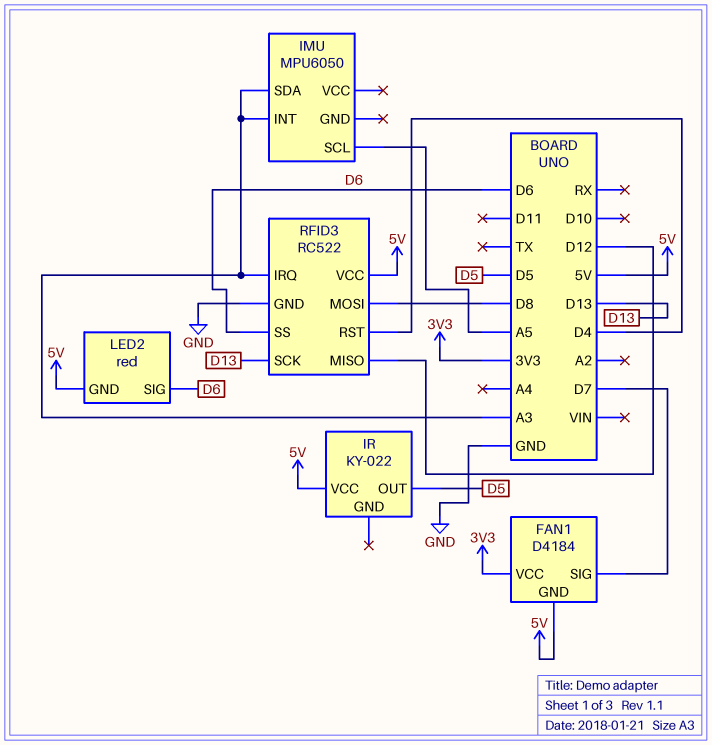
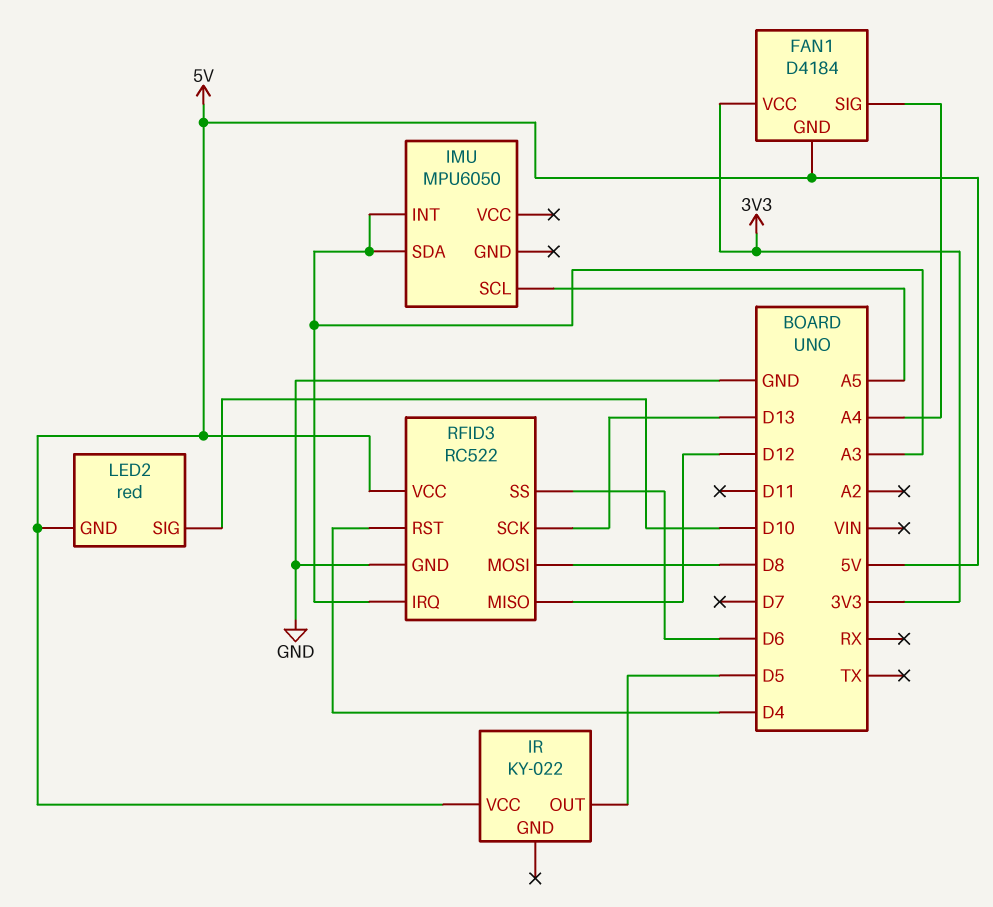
FAN1 pin SIG: D7 -> A4
LED2 pin SIG: D6 -> D10

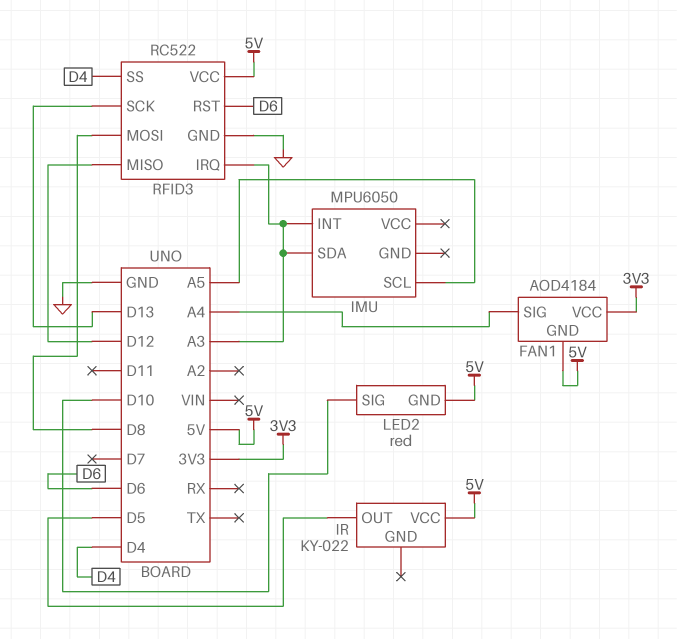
FAN1: D4184 -> AOD4184
RFID3 pin RST: D4 -> D6
RFID3 pin SS: D6 -> D4

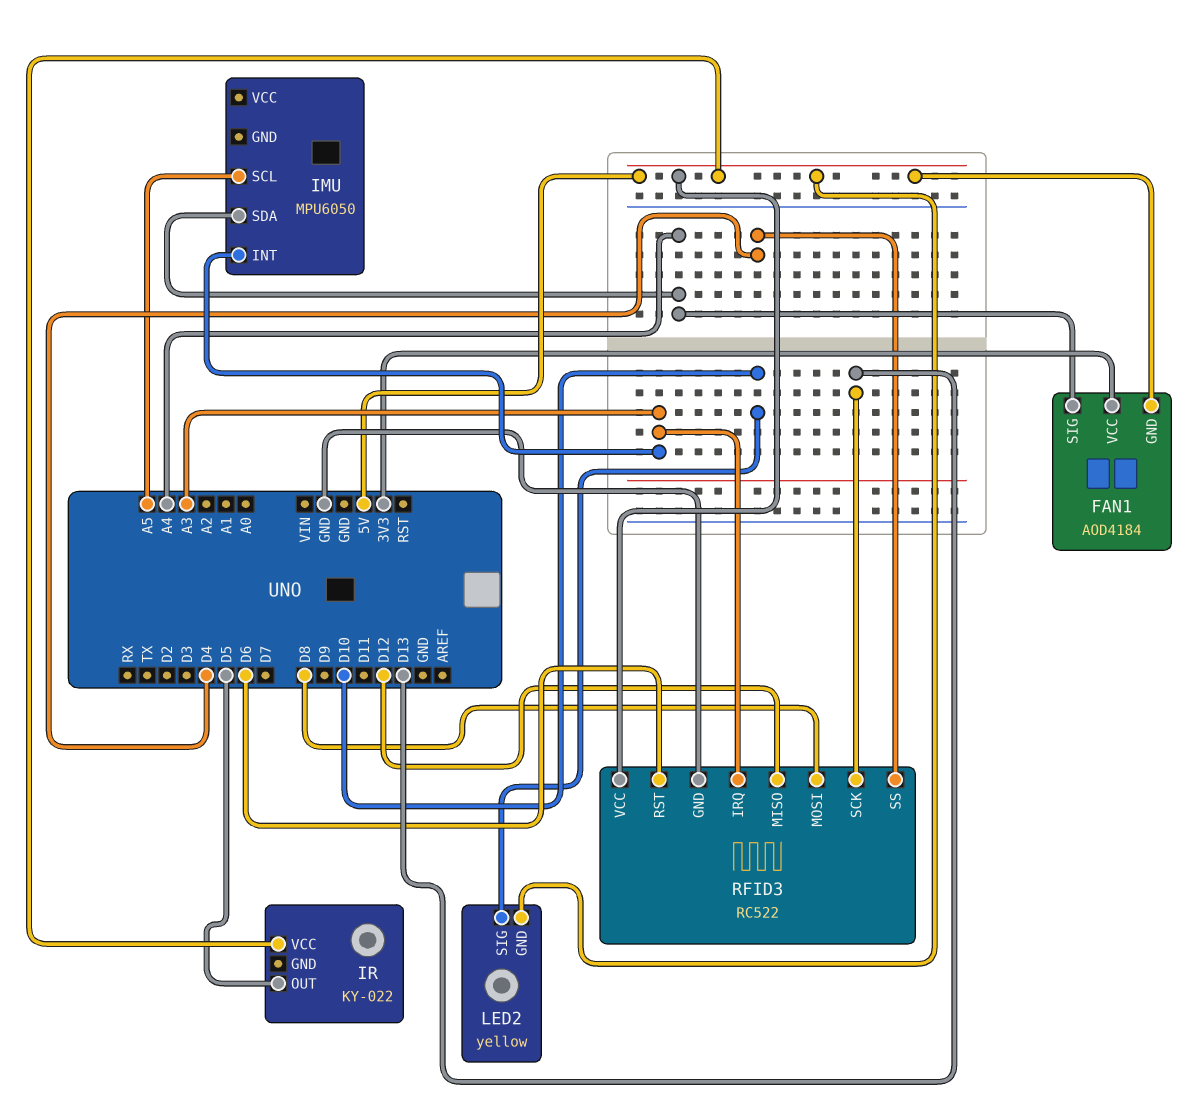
IMU pin SDA: A3 -> A4
LED2: red -> yellow

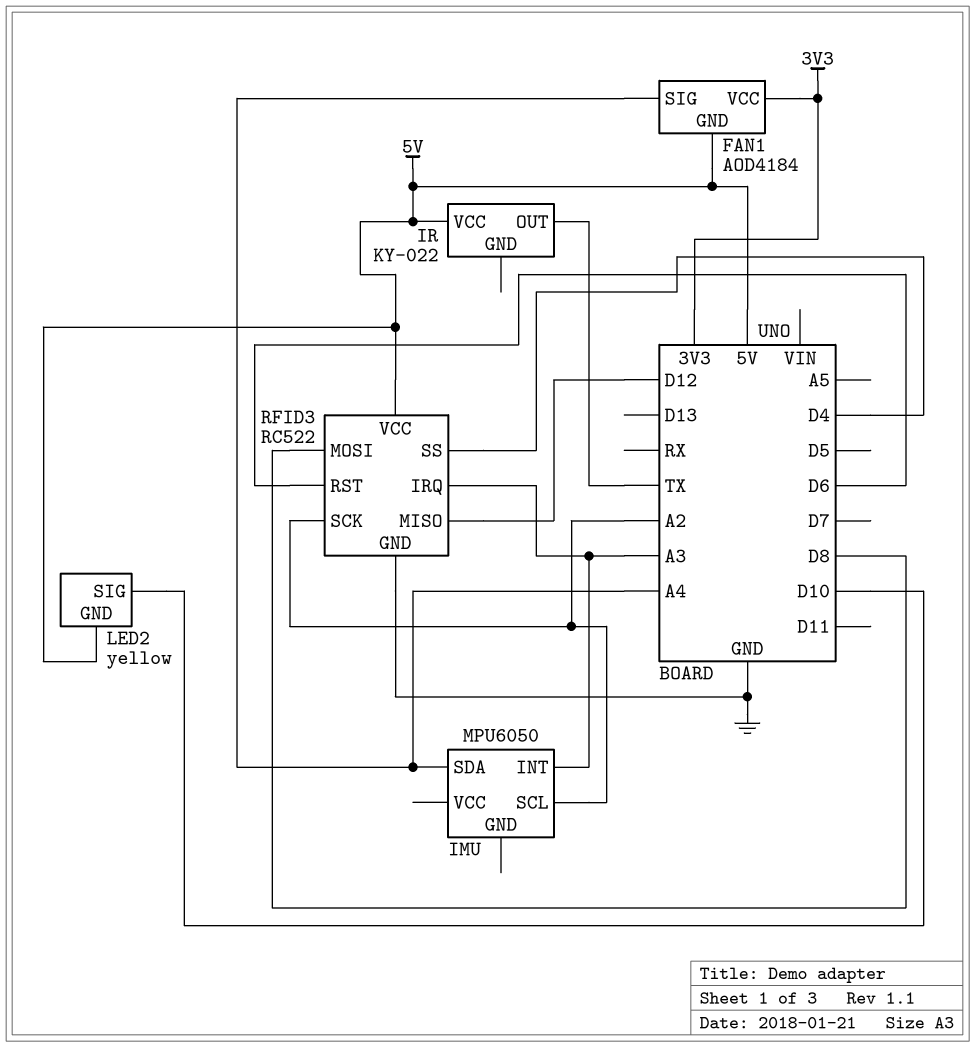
IMU pin SCL: A5 -> A2
IR pin OUT: D5 -> TX
RFID3 pin SCK: D13 -> A2

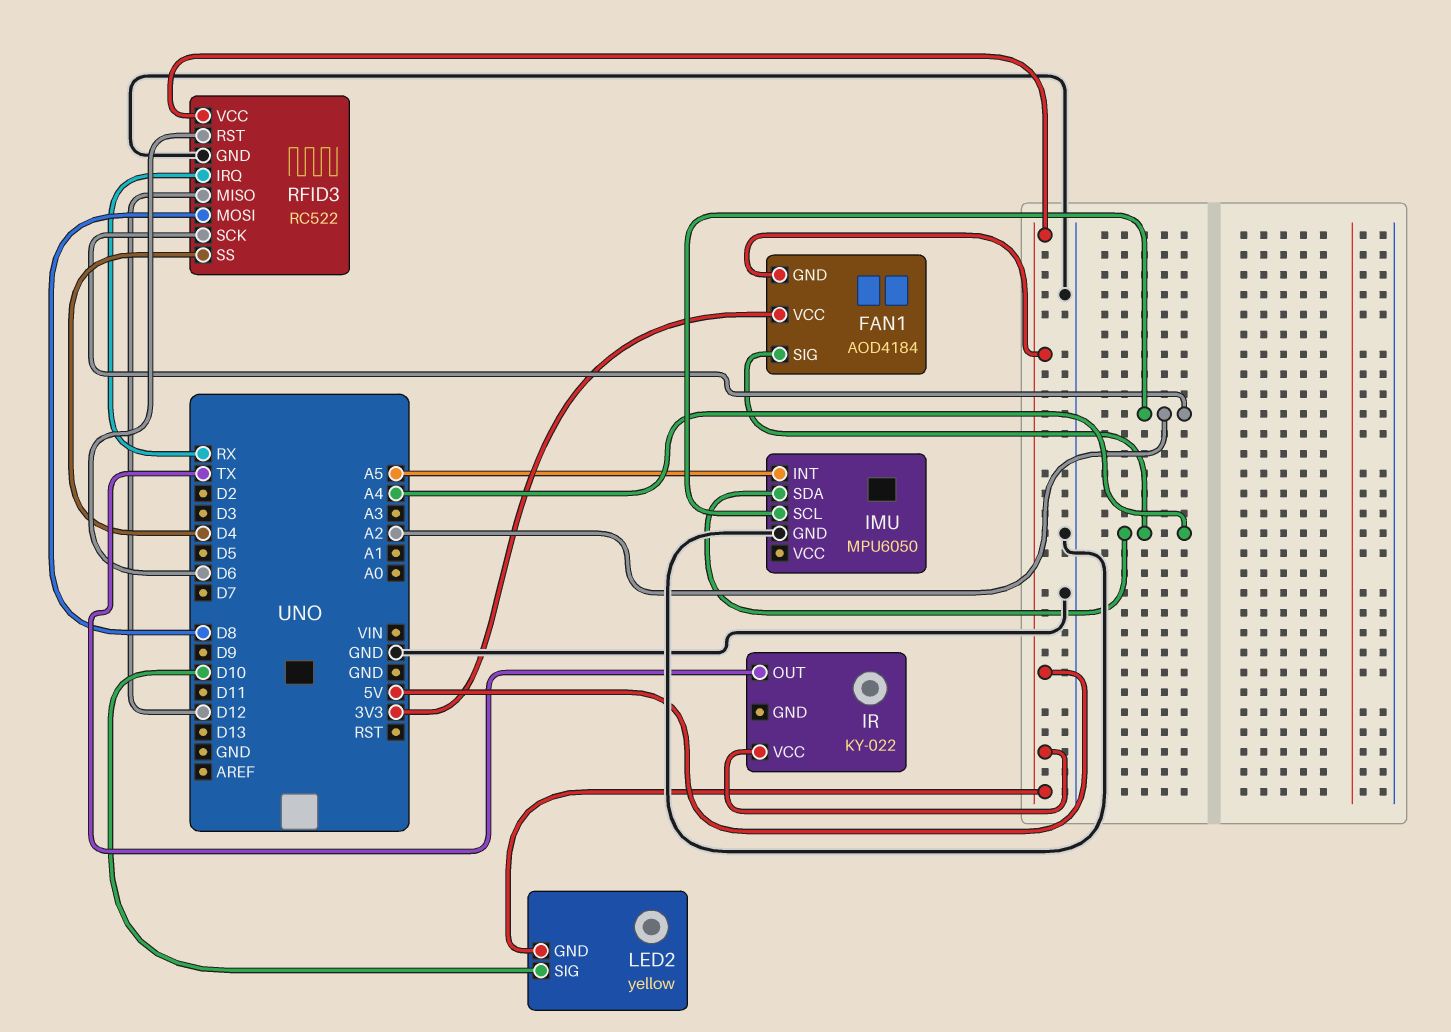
IMU pin GND: none -> GND
IMU pin INT: A3 -> A5
RFID3 pin IRQ: A3 -> RX

